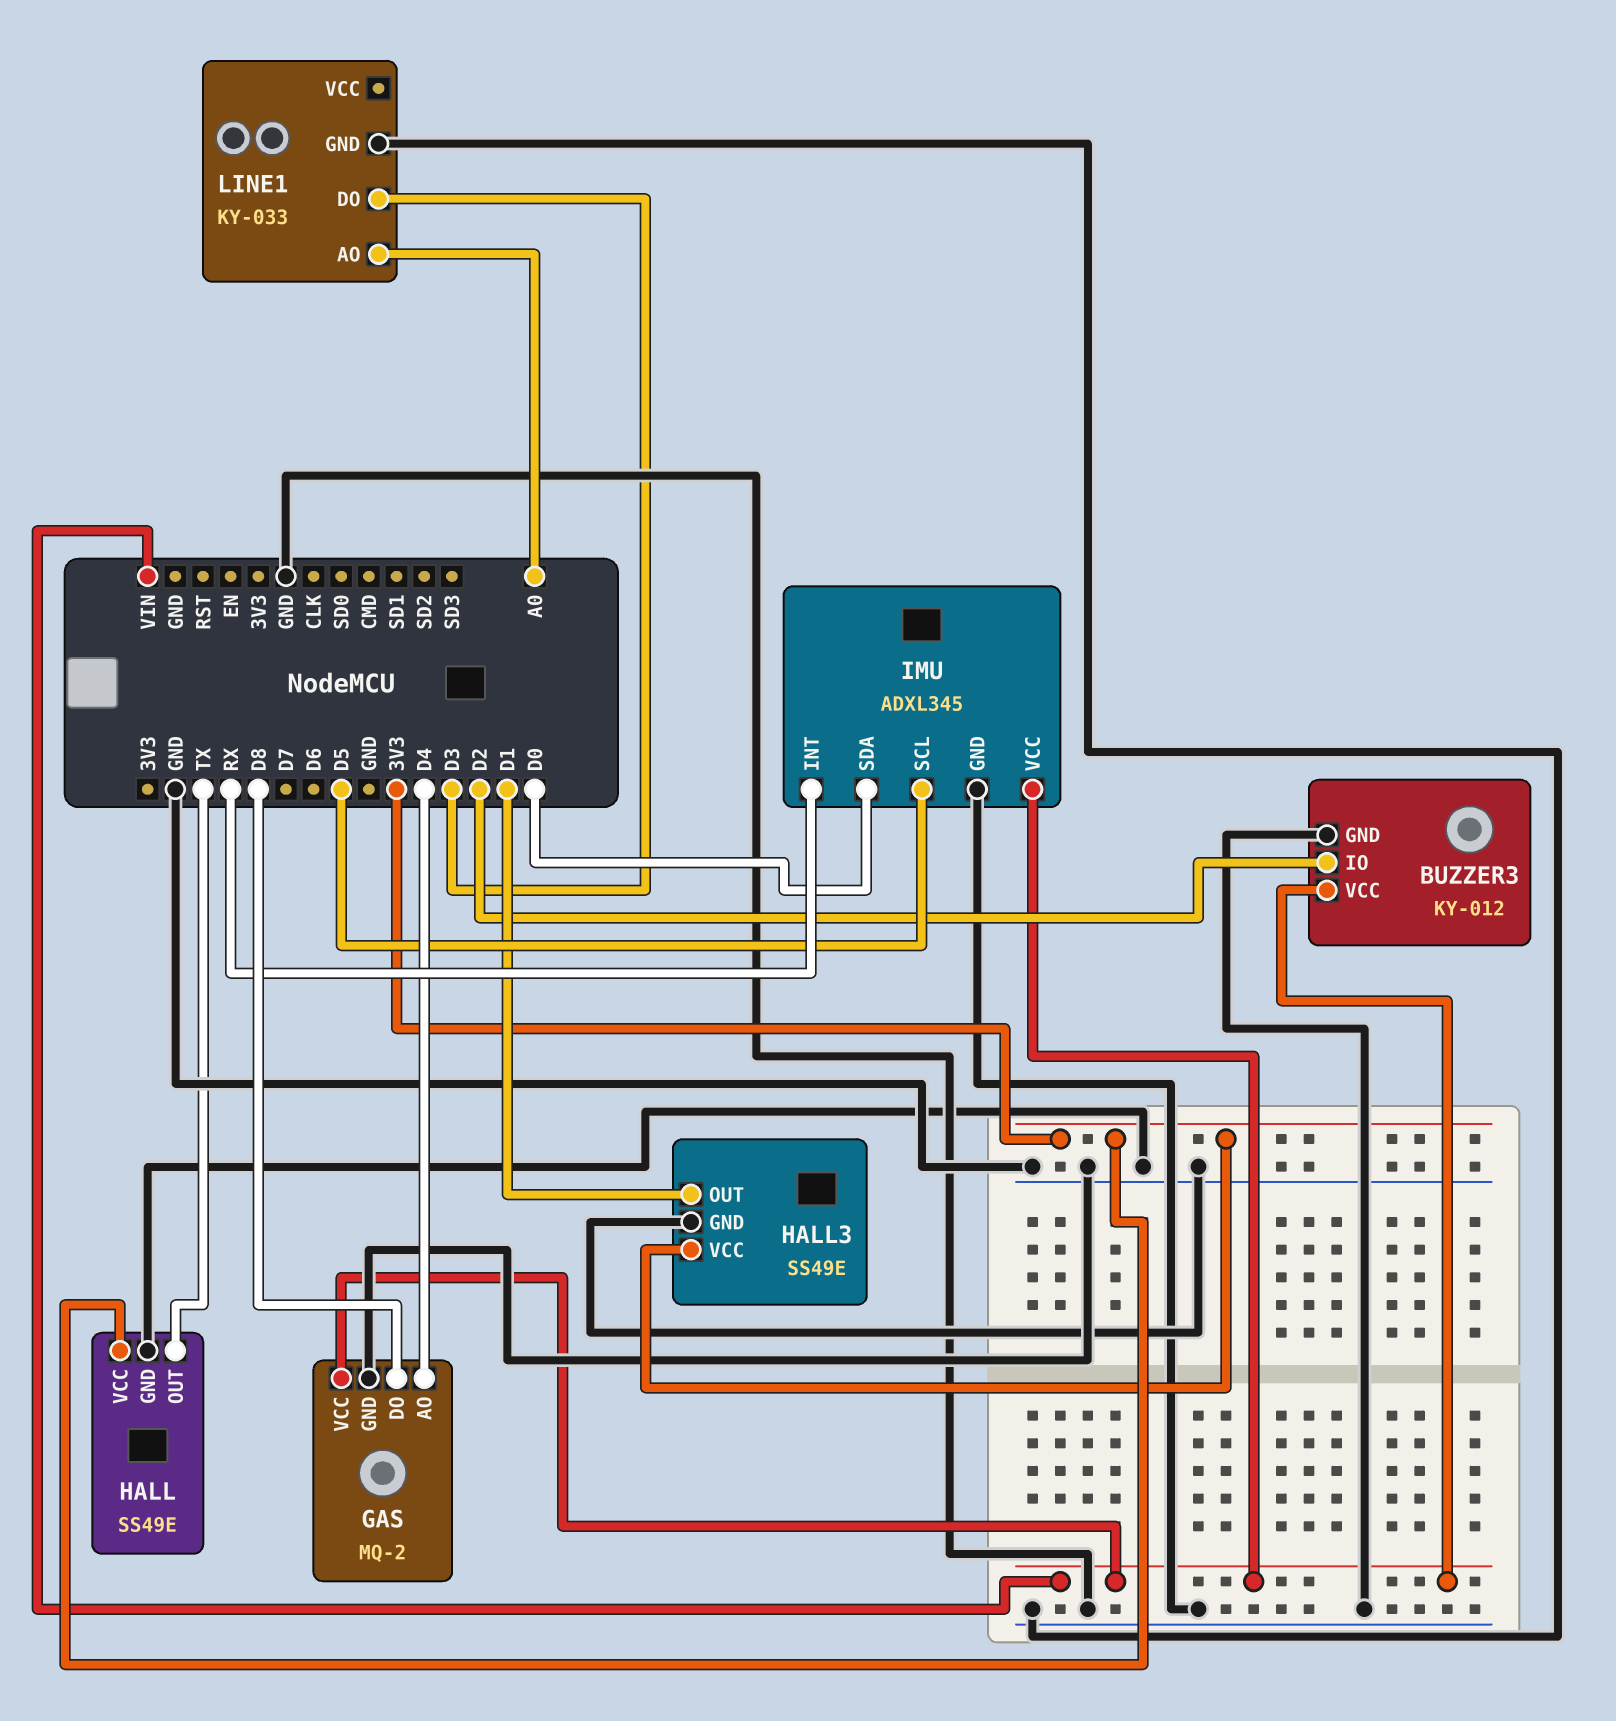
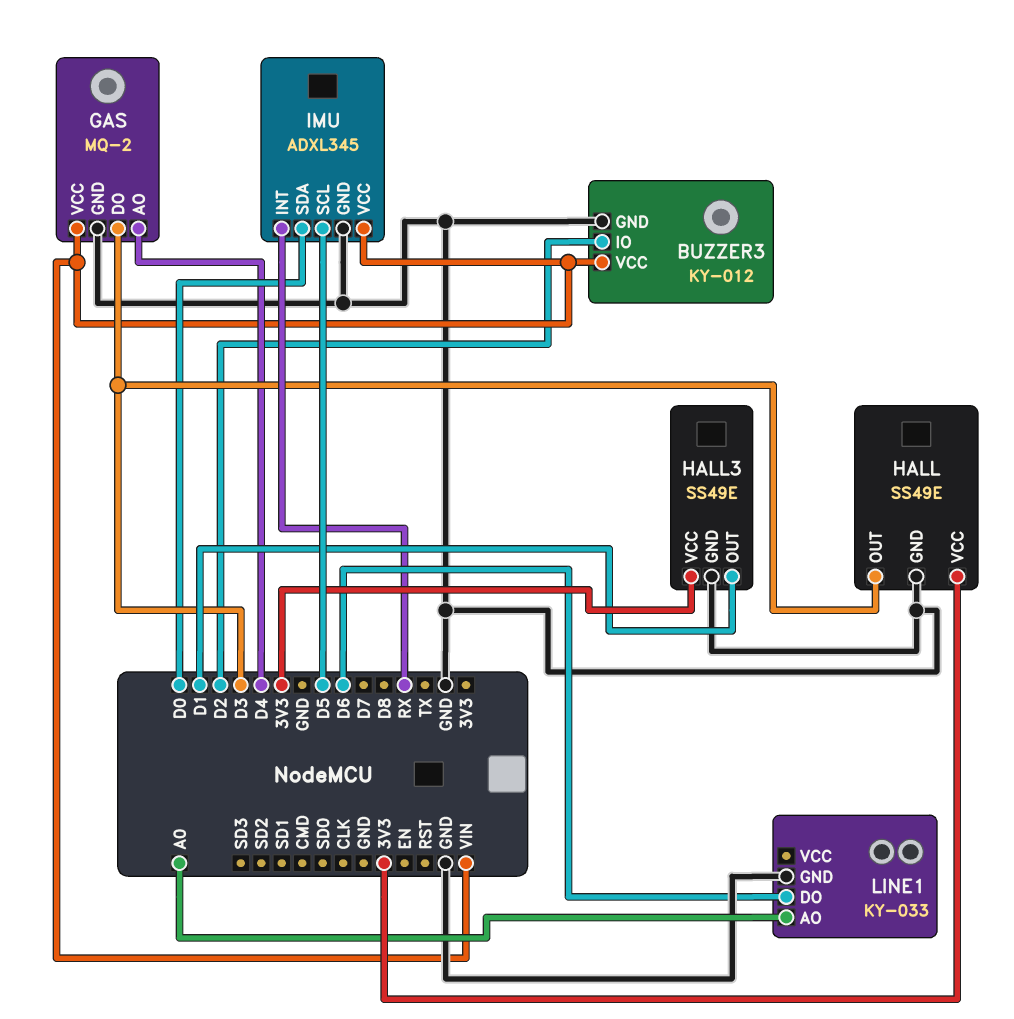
GAS pin DO: D8 -> D3
HALL pin OUT: TX -> D3
LINE1 pin DO: D3 -> D6

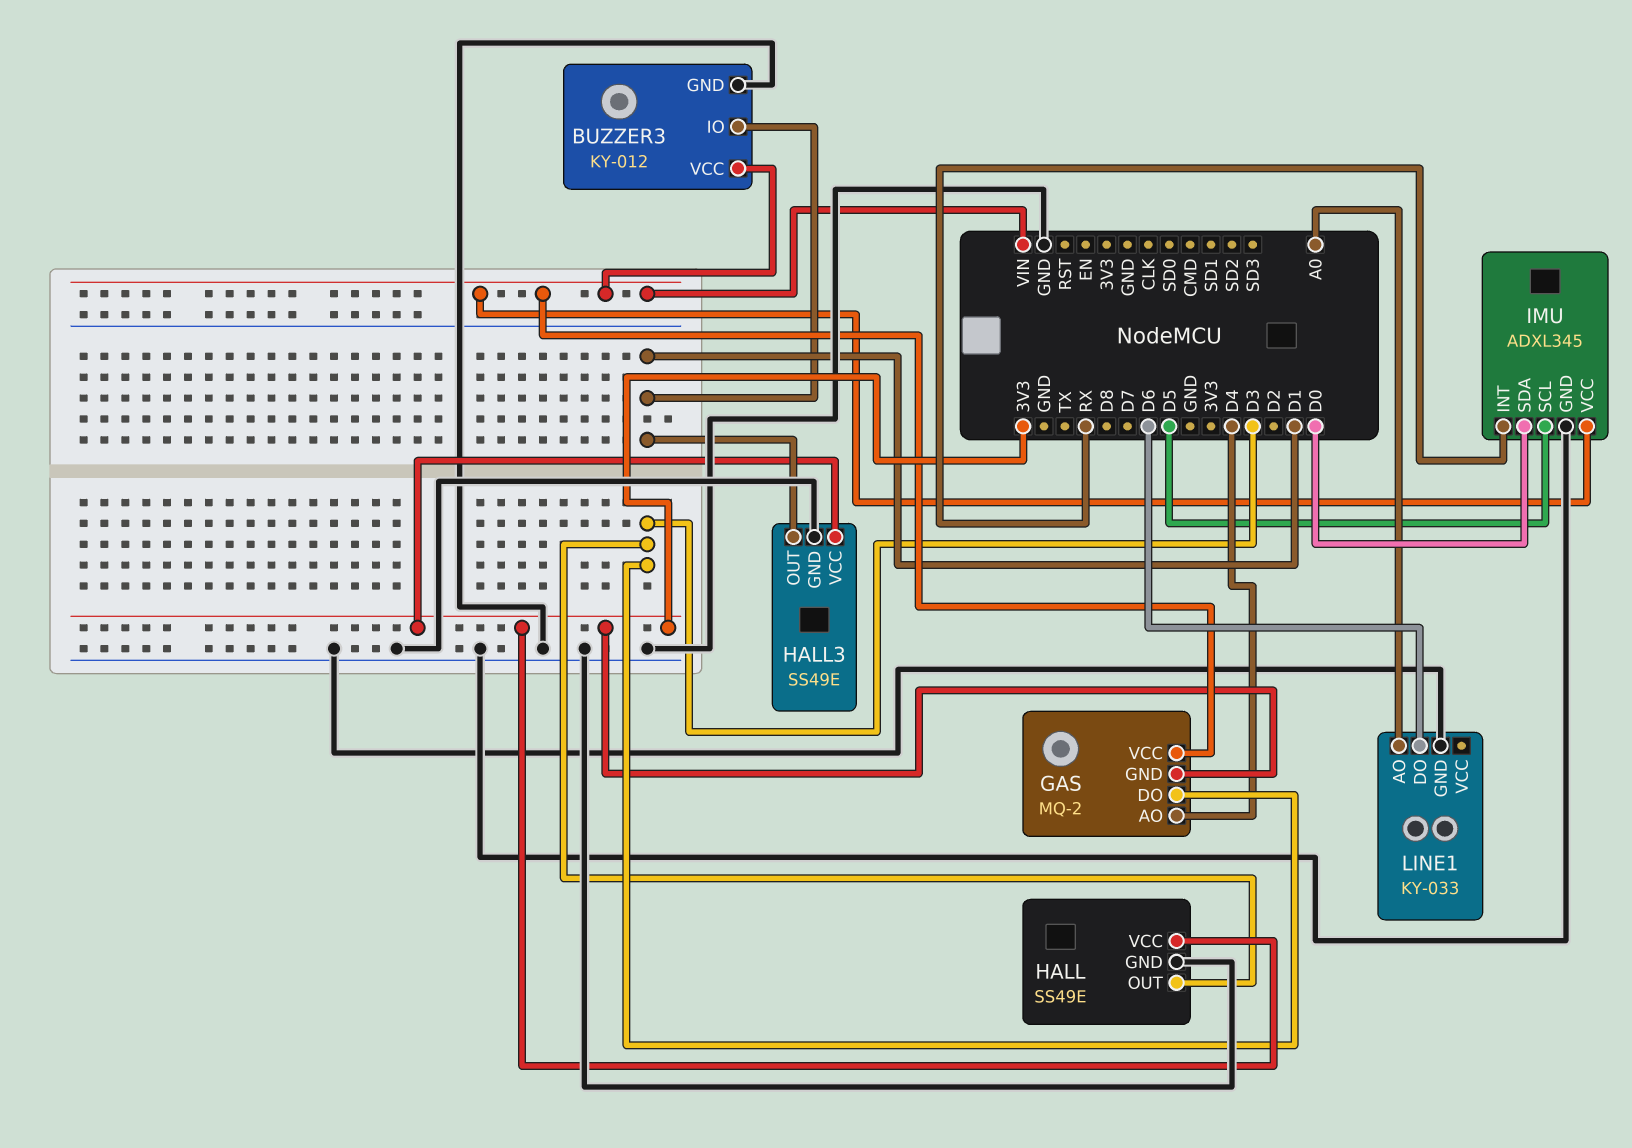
BUZZER3 pin IO: D2 -> D1
GAS pin GND: GND -> 3V3

